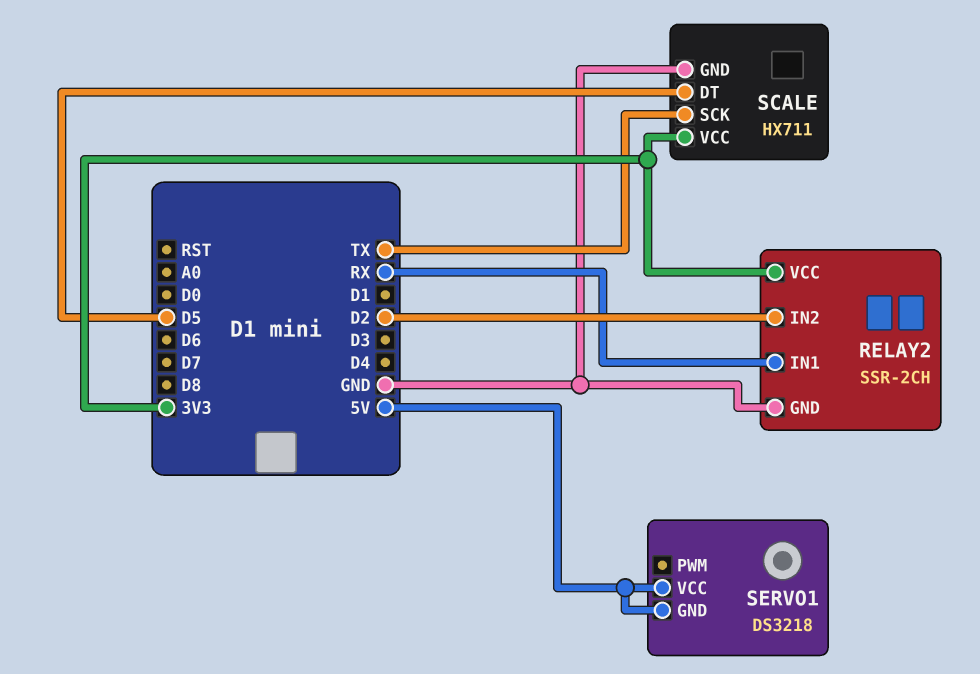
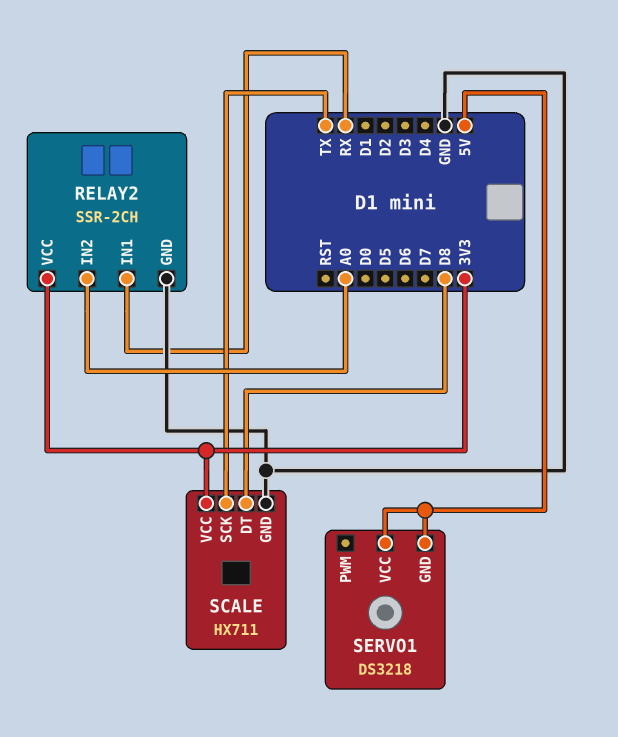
RELAY2 pin IN2: D2 -> A0
SCALE pin DT: D5 -> D8

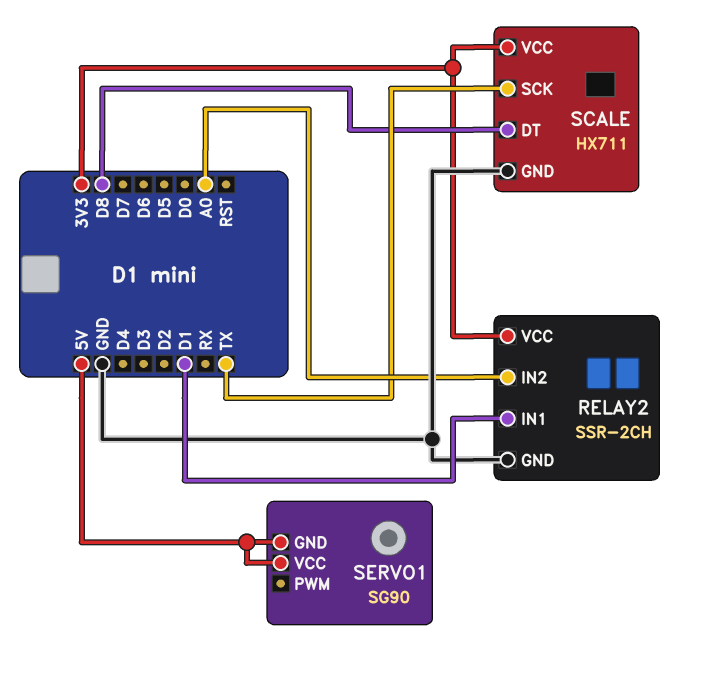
RELAY2 pin IN1: RX -> D1
SERVO1: DS3218 -> SG90

